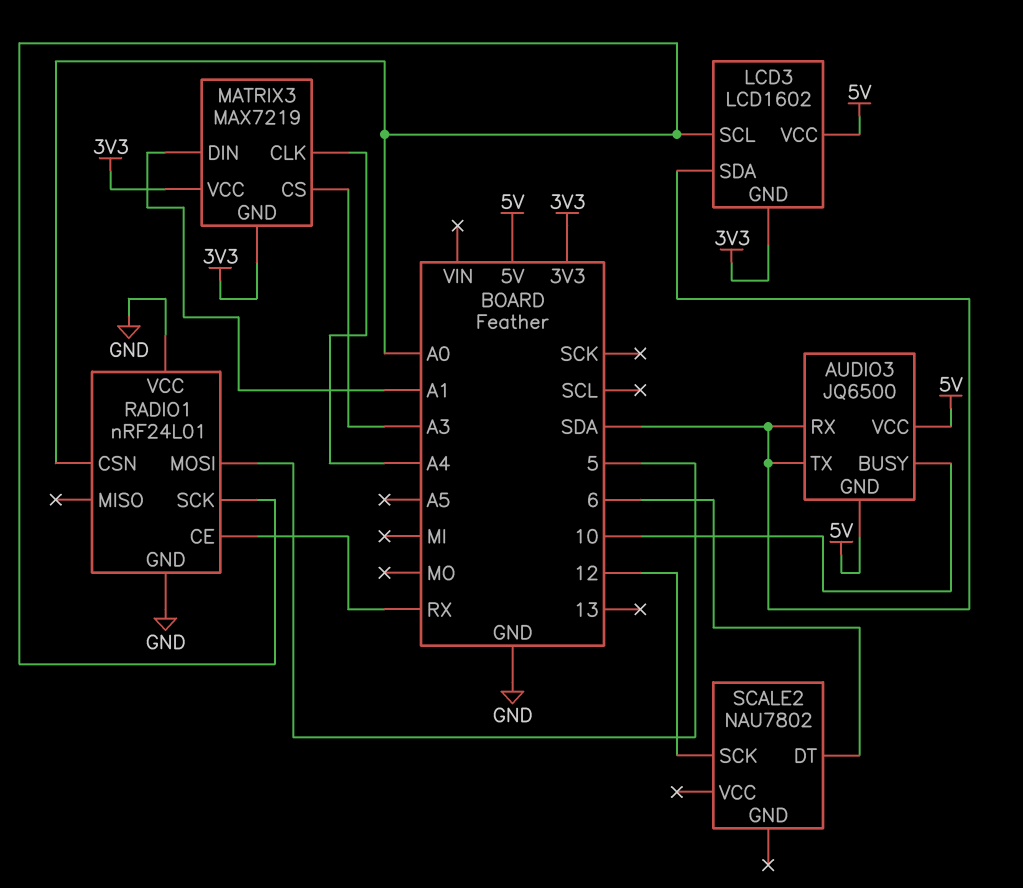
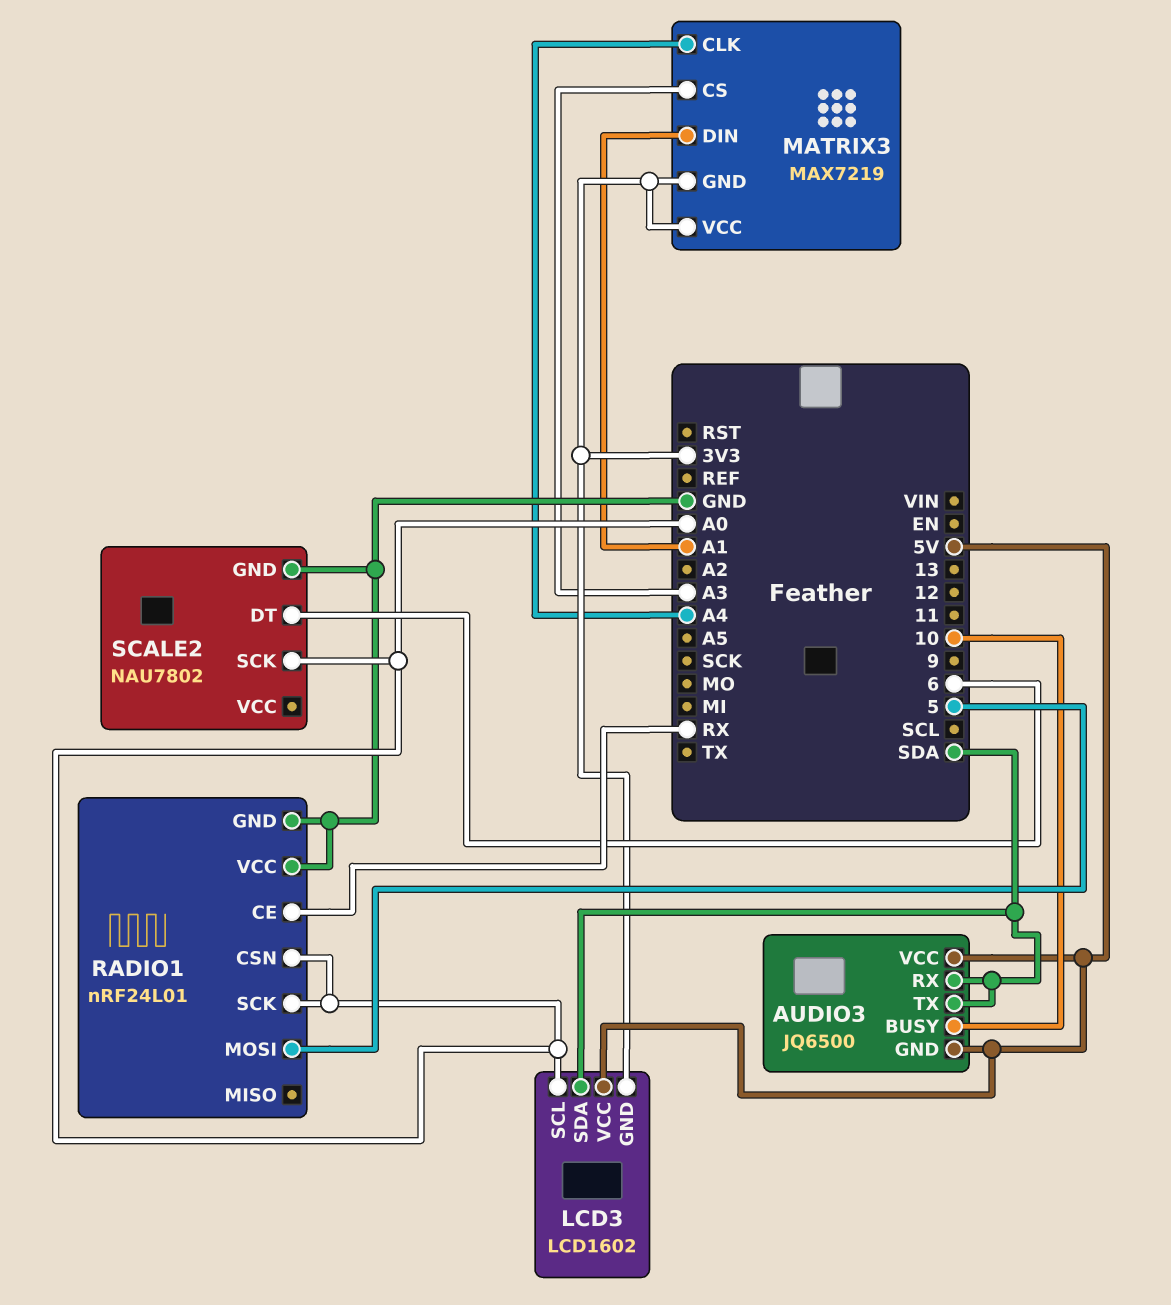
SCALE2 pin GND: none -> GND
SCALE2 pin SCK: 12 -> A0

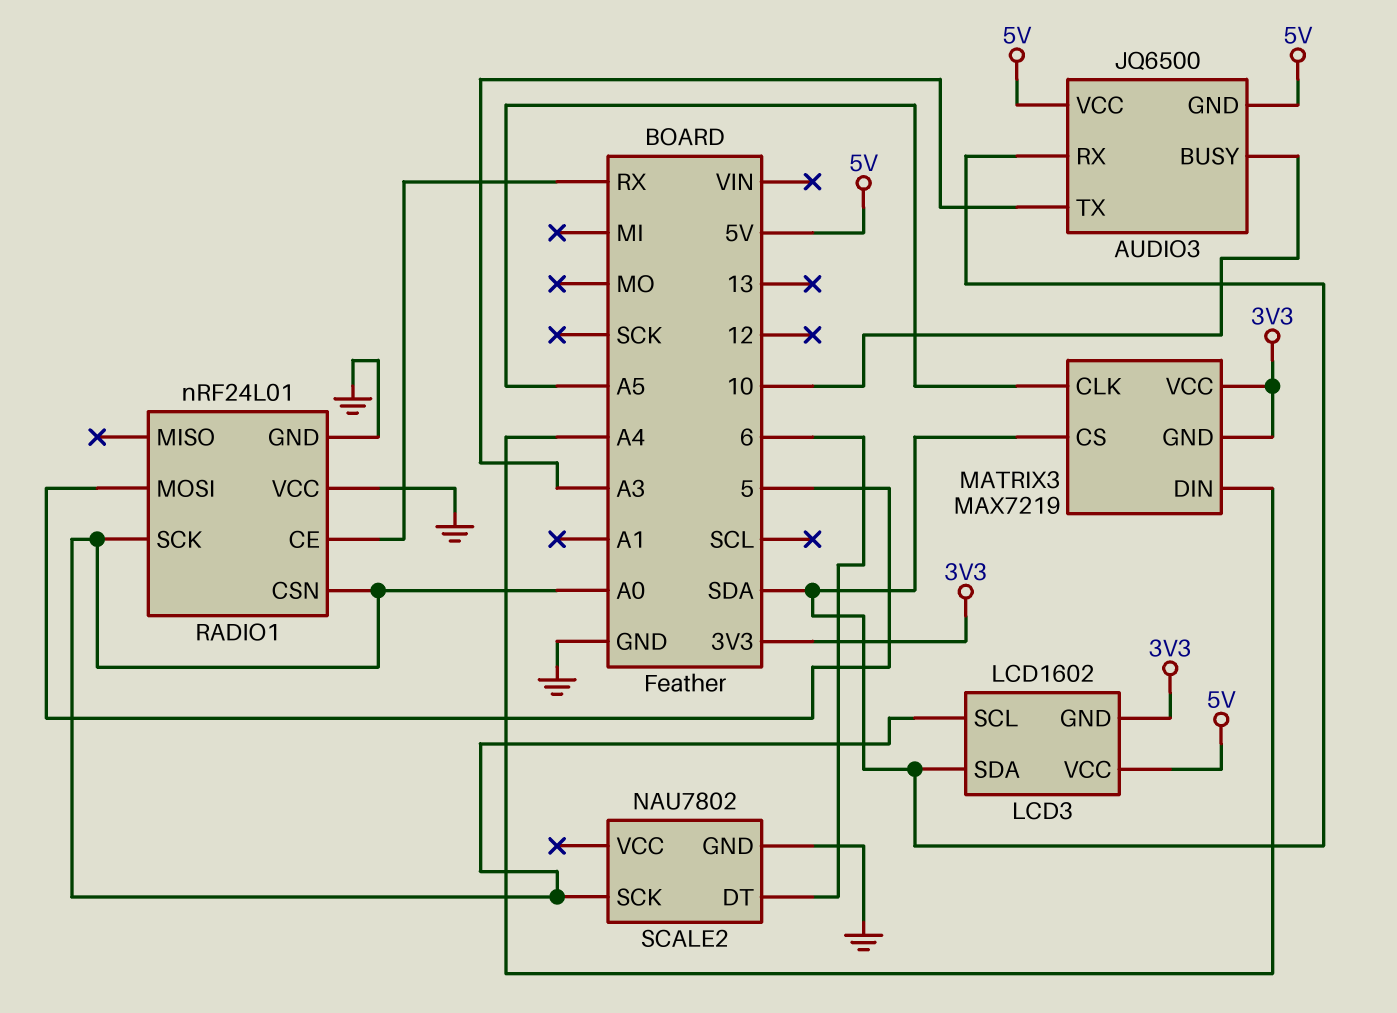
AUDIO3 pin TX: SDA -> A3
MATRIX3 pin CLK: A4 -> A5
MATRIX3 pin CS: A3 -> SDA
MATRIX3 pin DIN: A1 -> A4

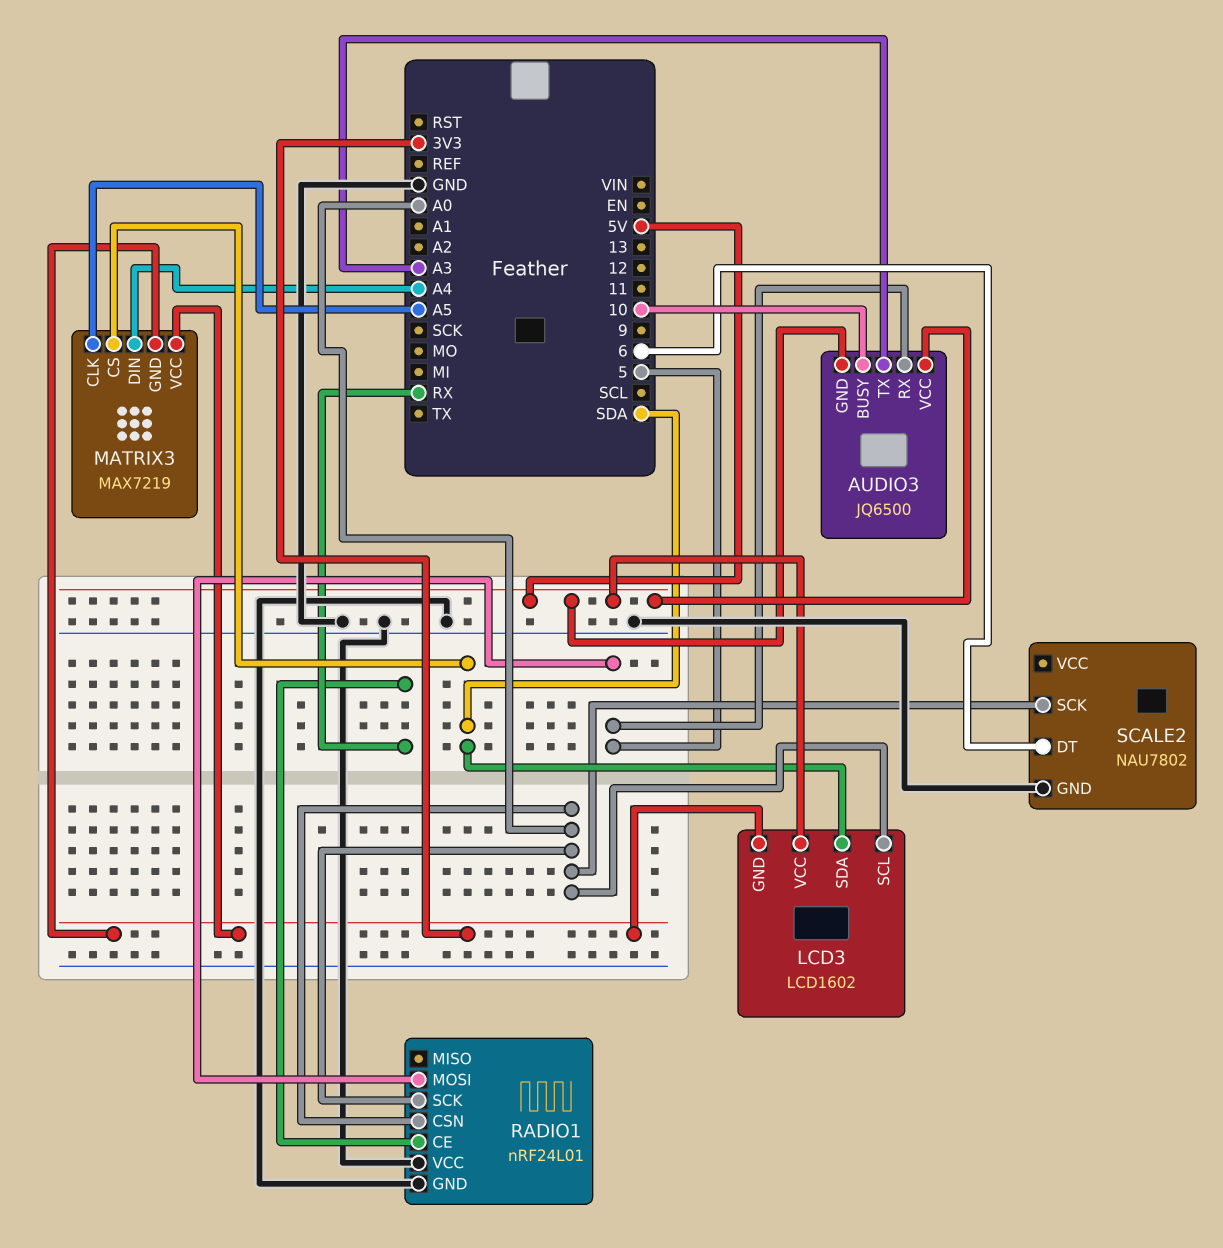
AUDIO3 pin RX: SDA -> 5

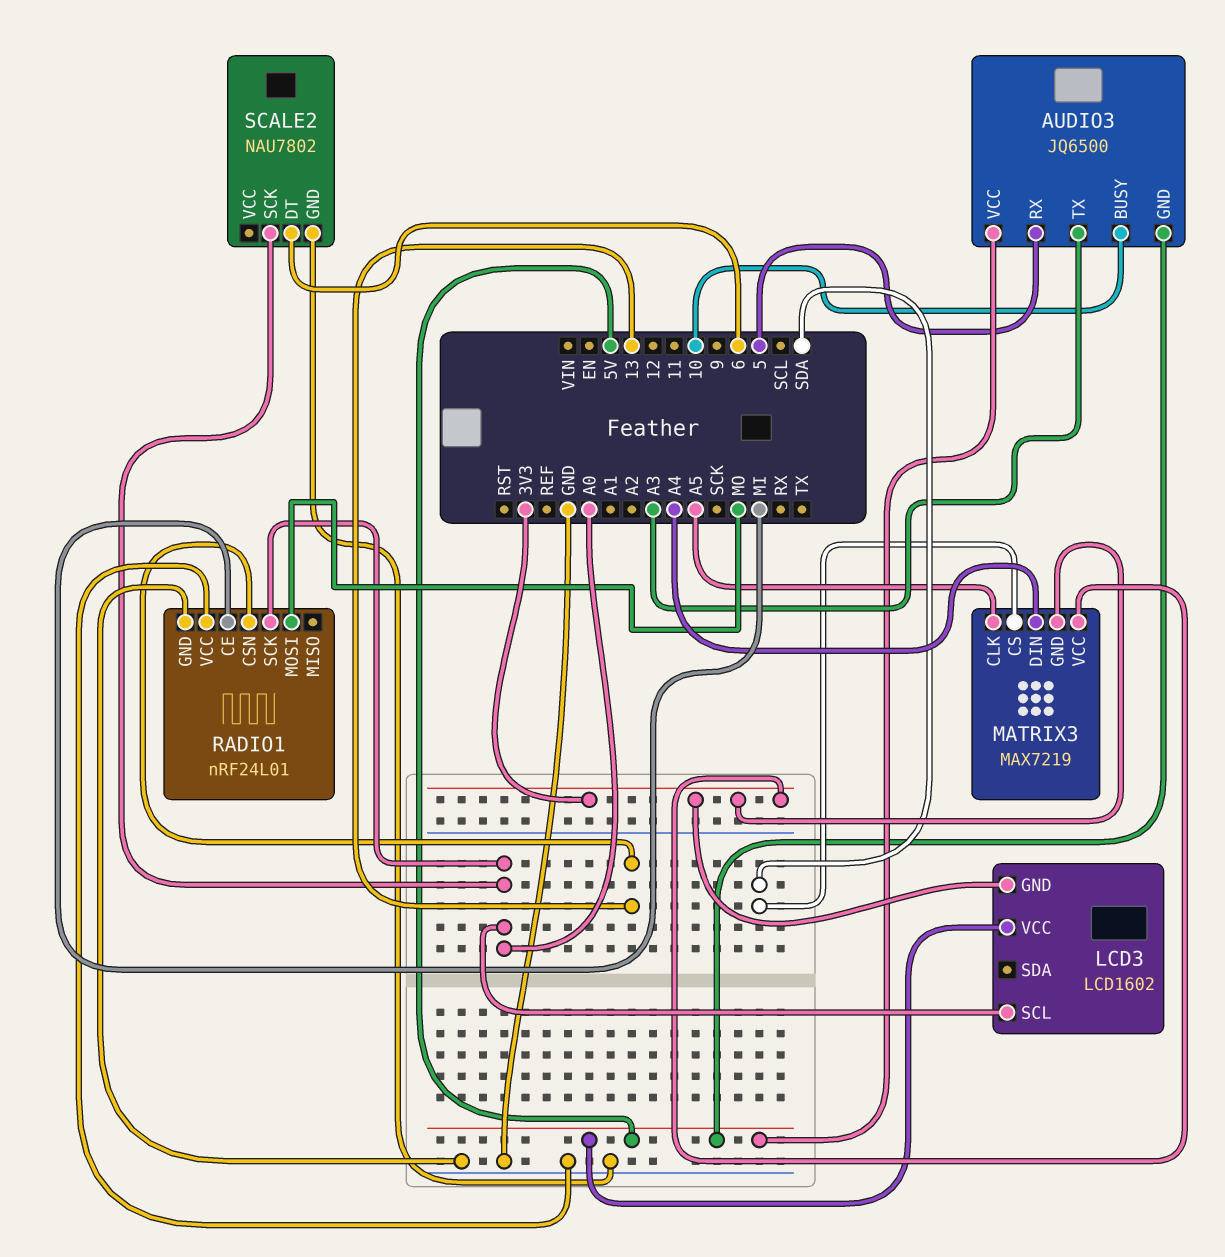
LCD3 pin SDA: SDA -> none
RADIO1 pin CE: RX -> MI
RADIO1 pin CSN: A0 -> 13
RADIO1 pin MOSI: 5 -> MO

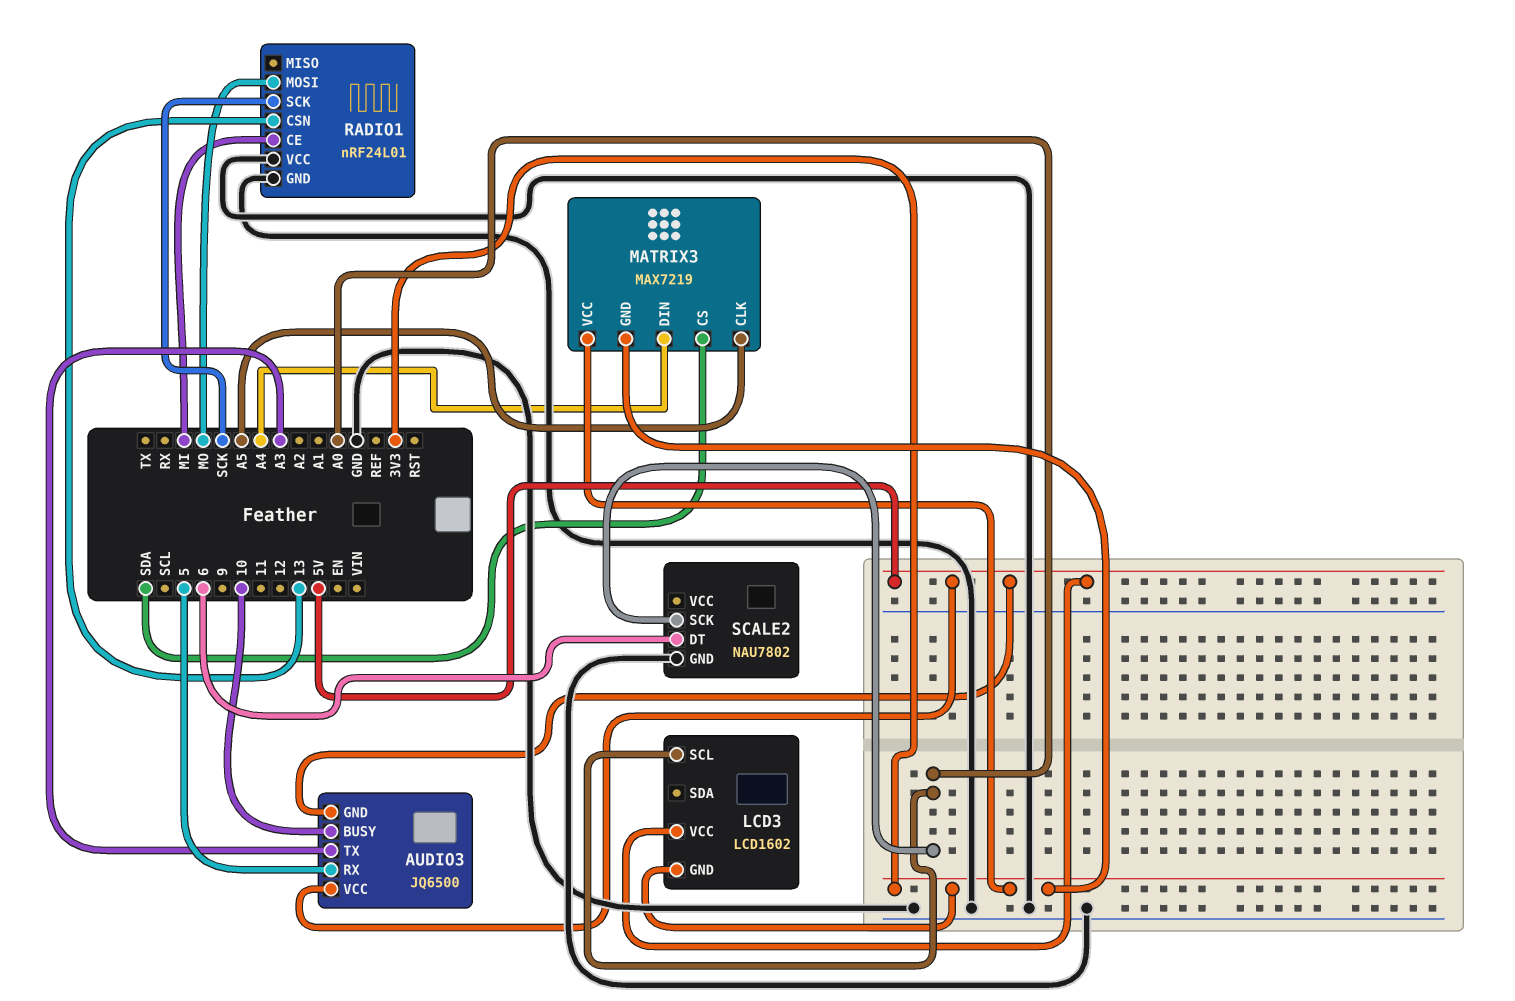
RADIO1 pin SCK: A0 -> SCK

